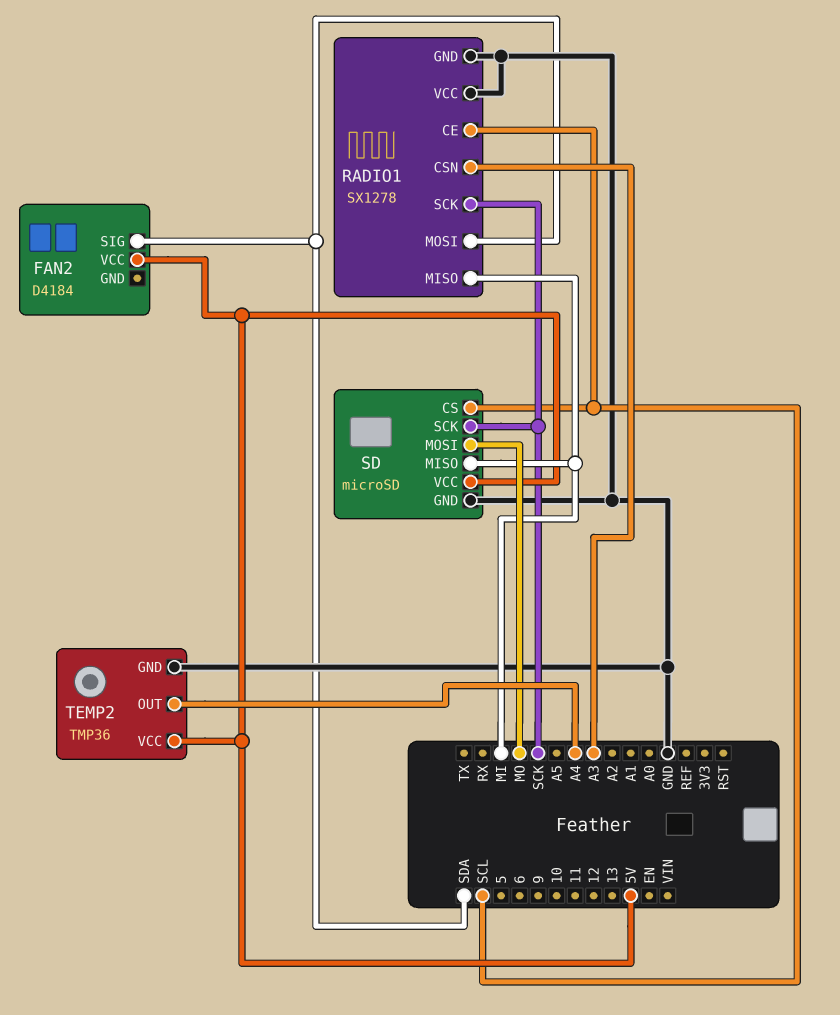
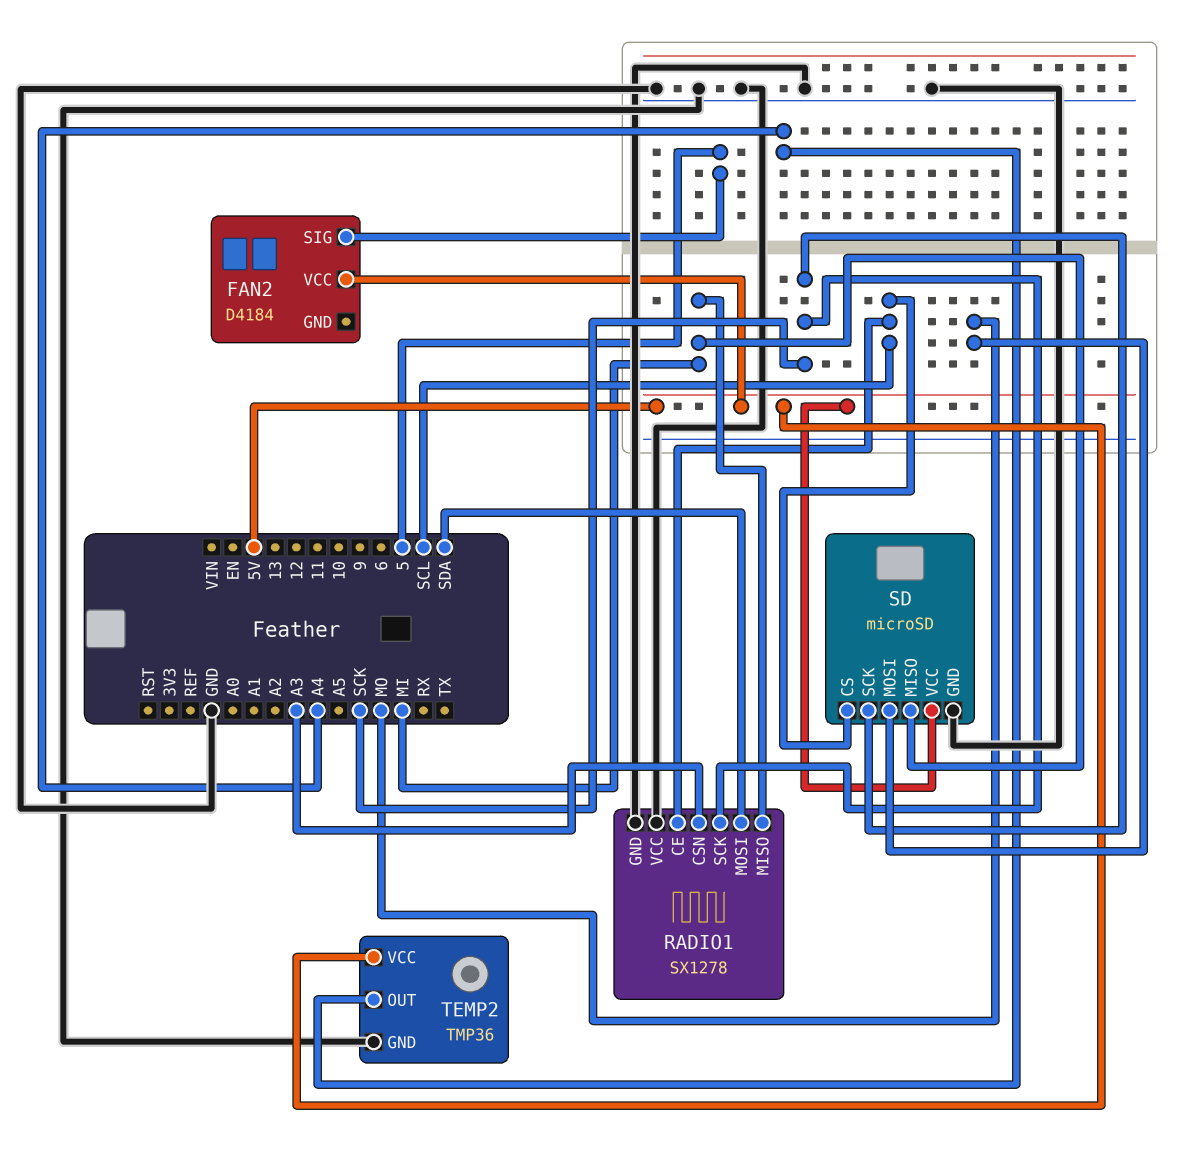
FAN2 pin SIG: SDA -> 5

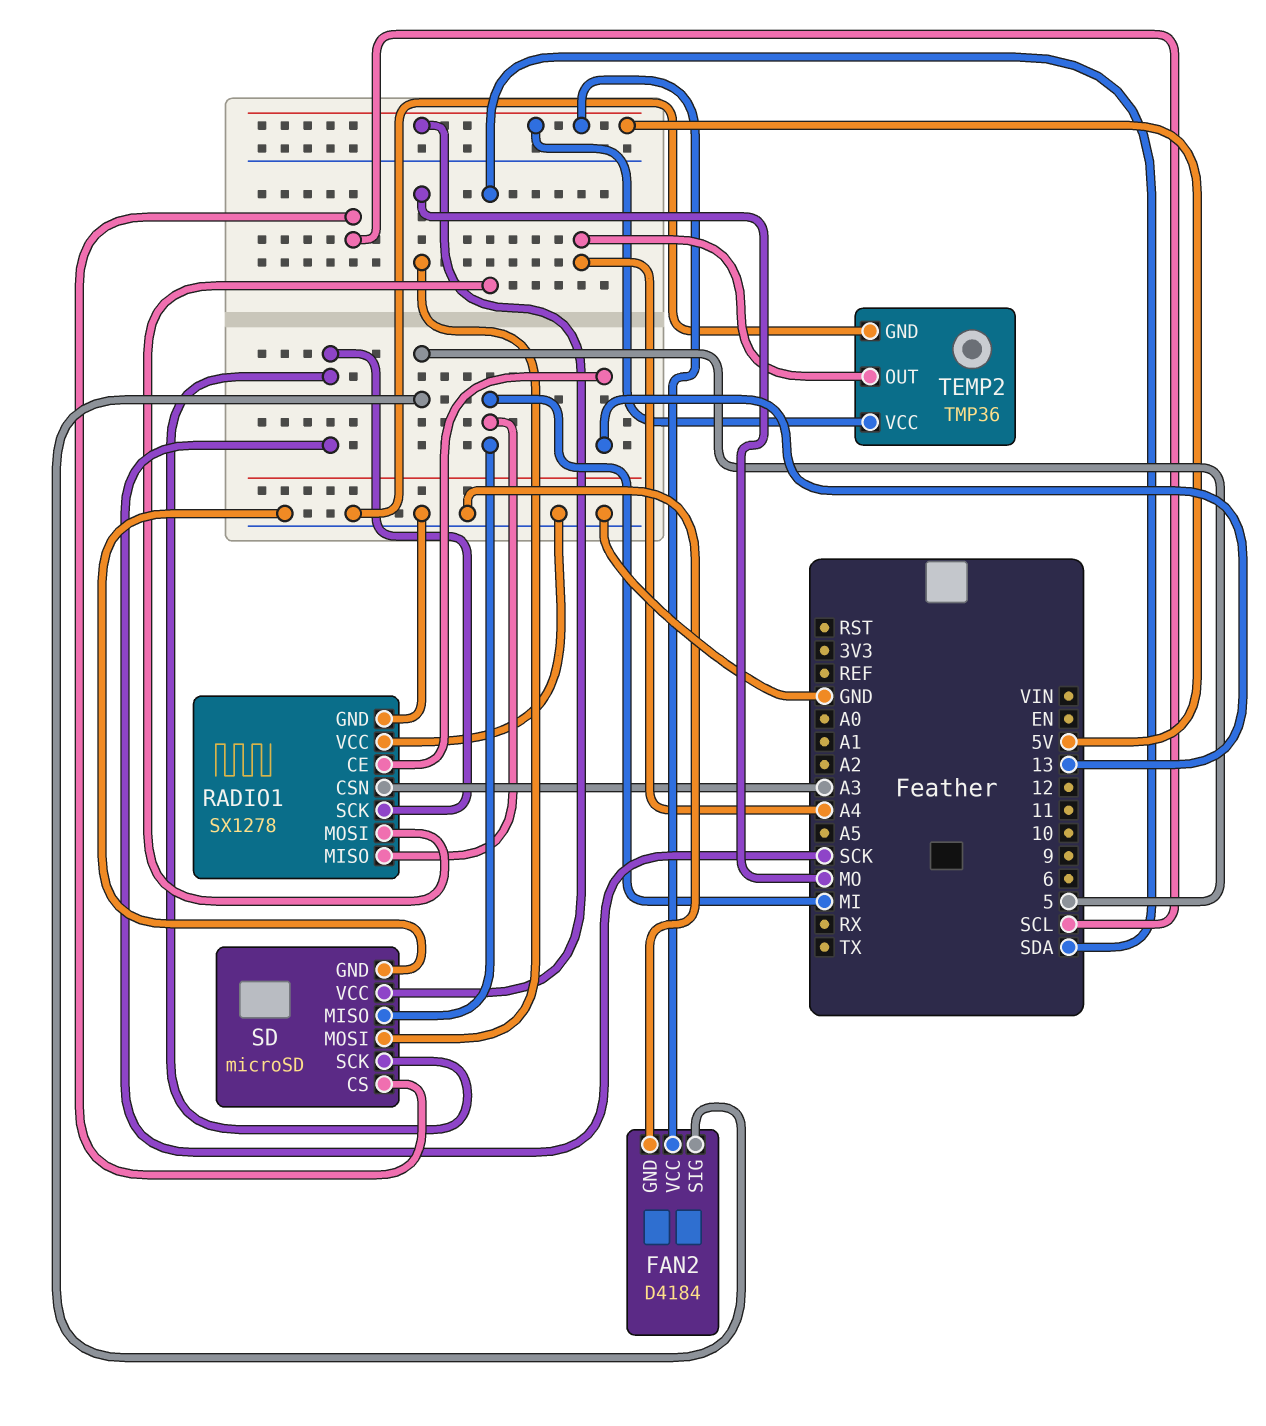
FAN2 pin GND: none -> GND
RADIO1 pin CE: SCL -> 13

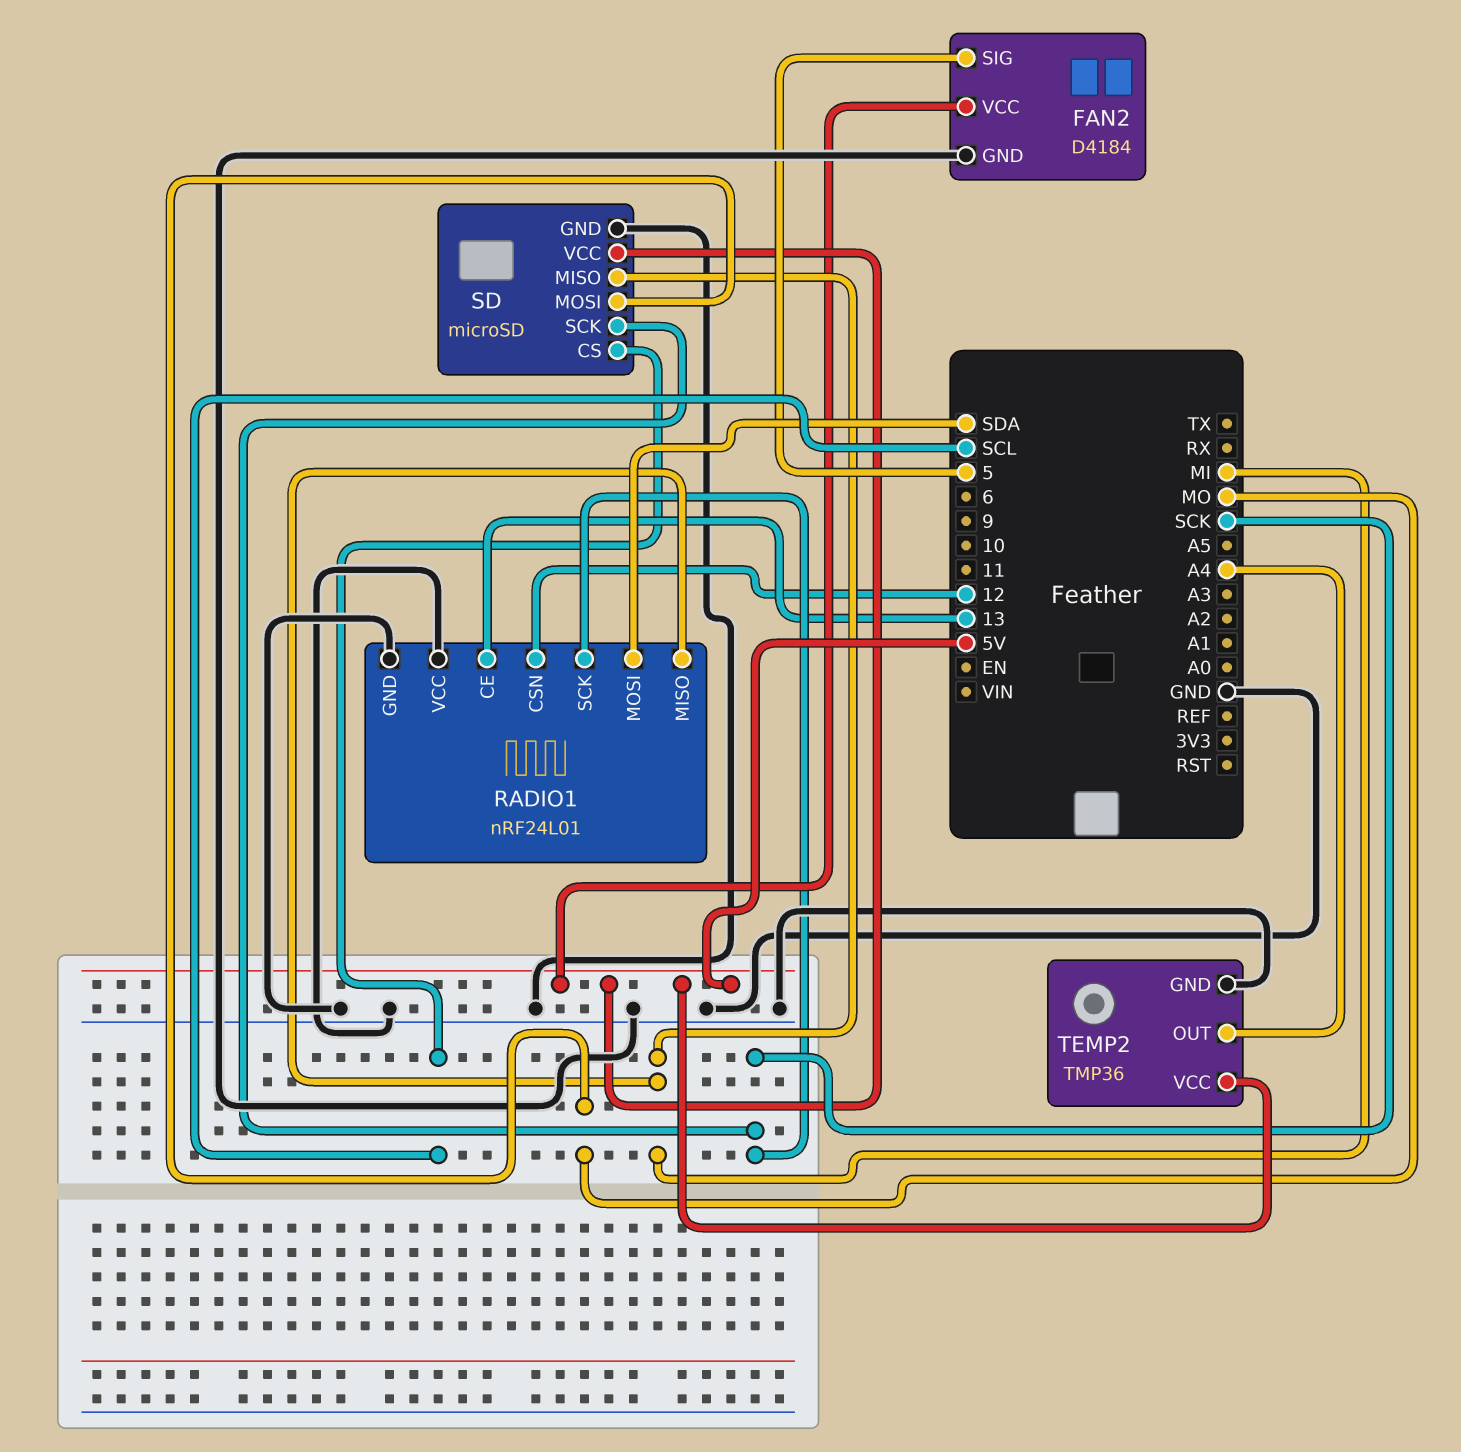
RADIO1: SX1278 -> nRF24L01
RADIO1 pin CSN: A3 -> 12

